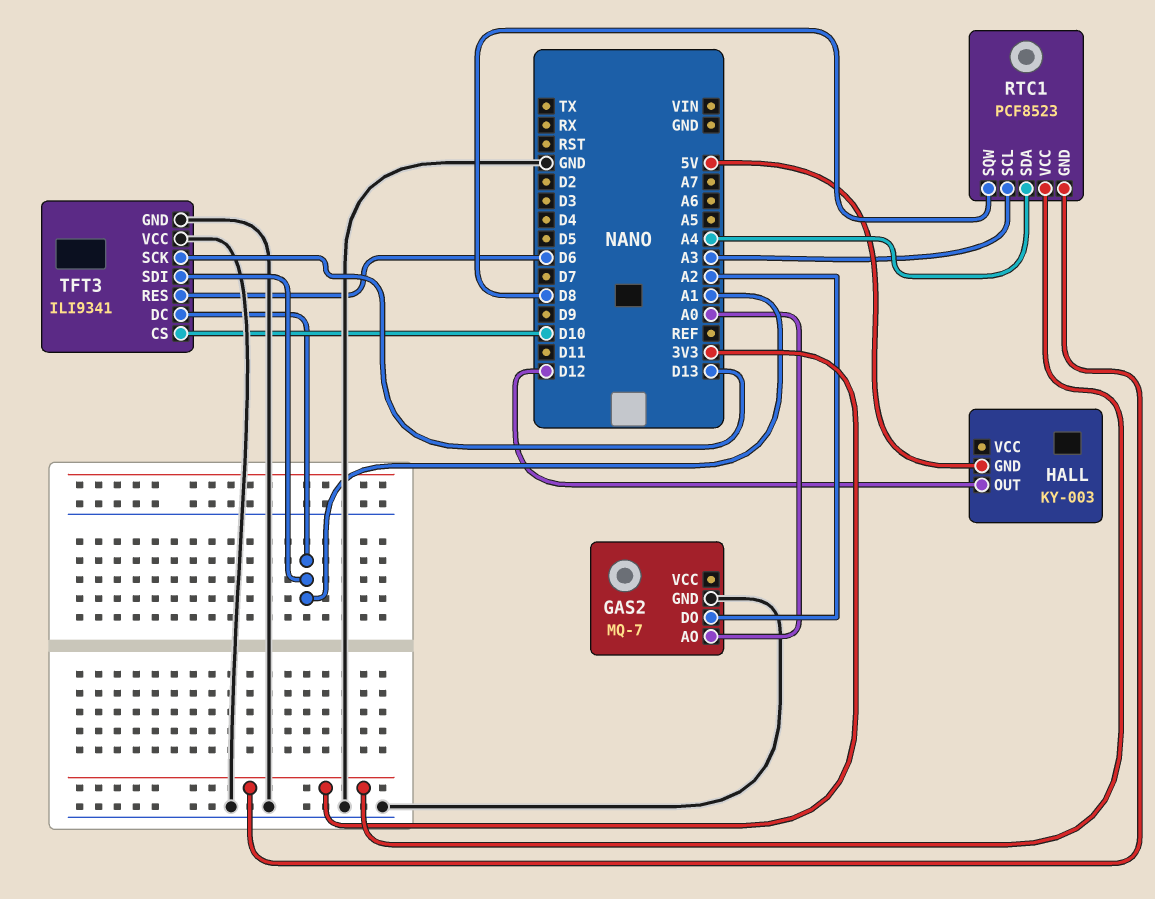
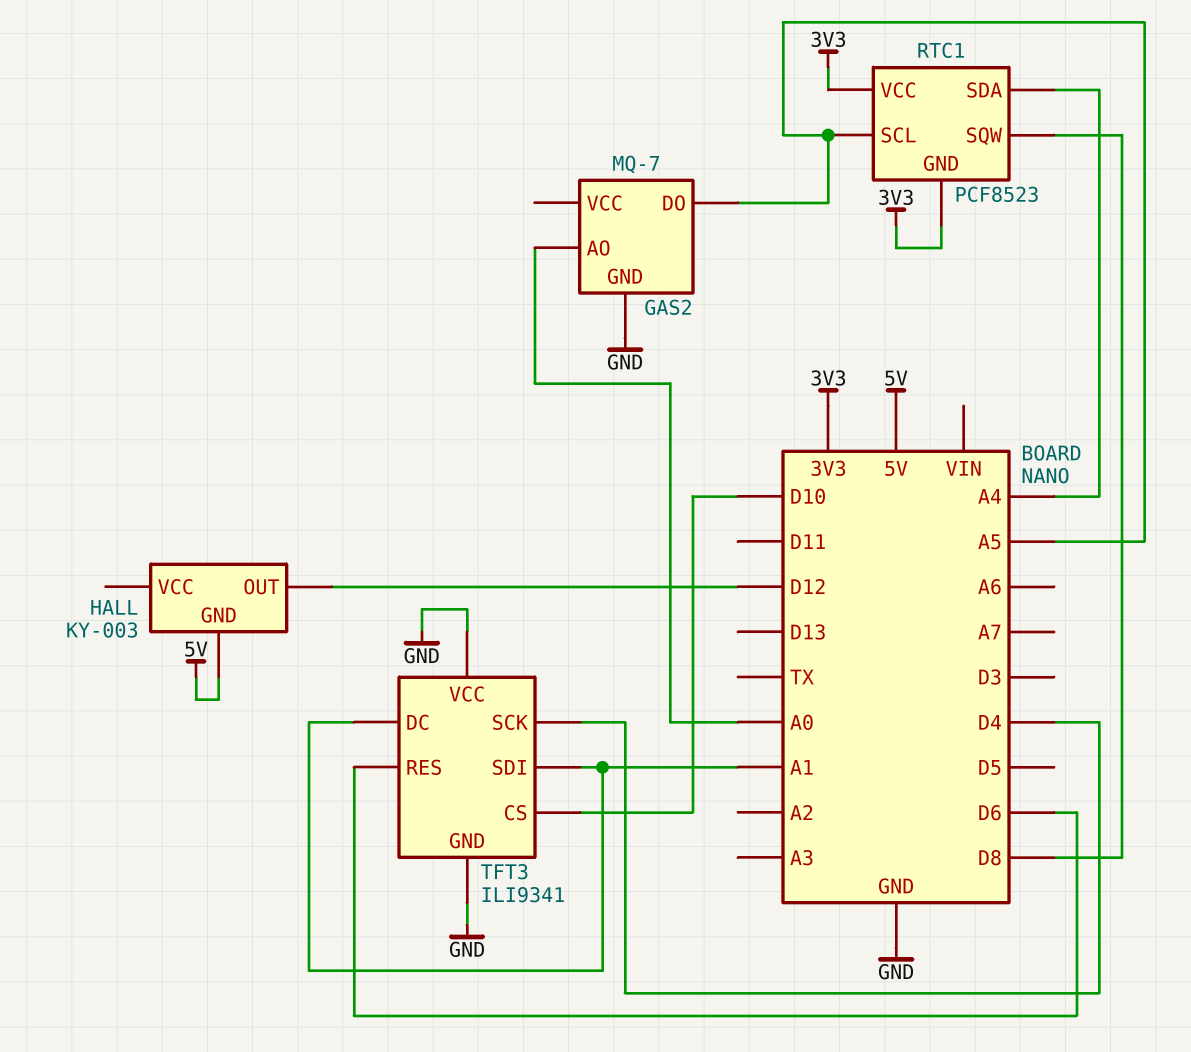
GAS2 pin DO: A2 -> A5
RTC1 pin SCL: A3 -> A5
TFT3 pin SCK: D13 -> D4

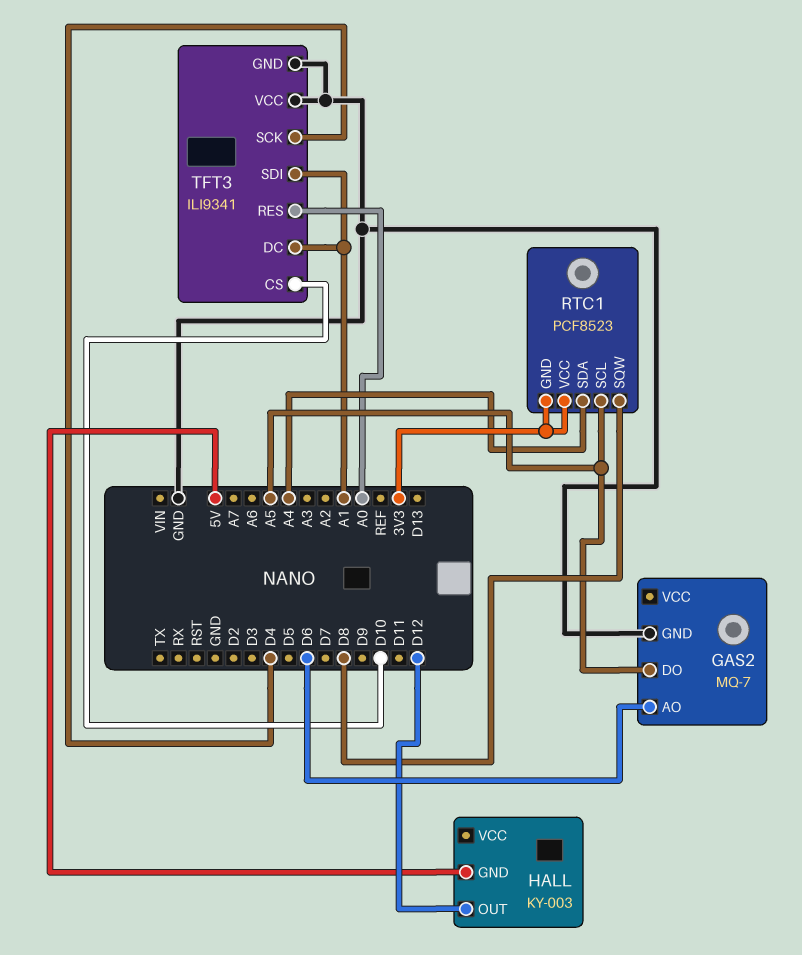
GAS2 pin AO: A0 -> D6
TFT3 pin RES: D6 -> A0

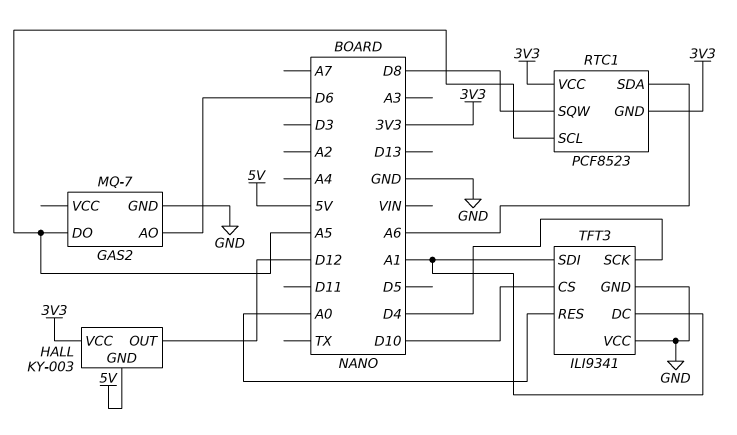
HALL pin VCC: none -> 3V3
RTC1 pin SDA: A4 -> A6

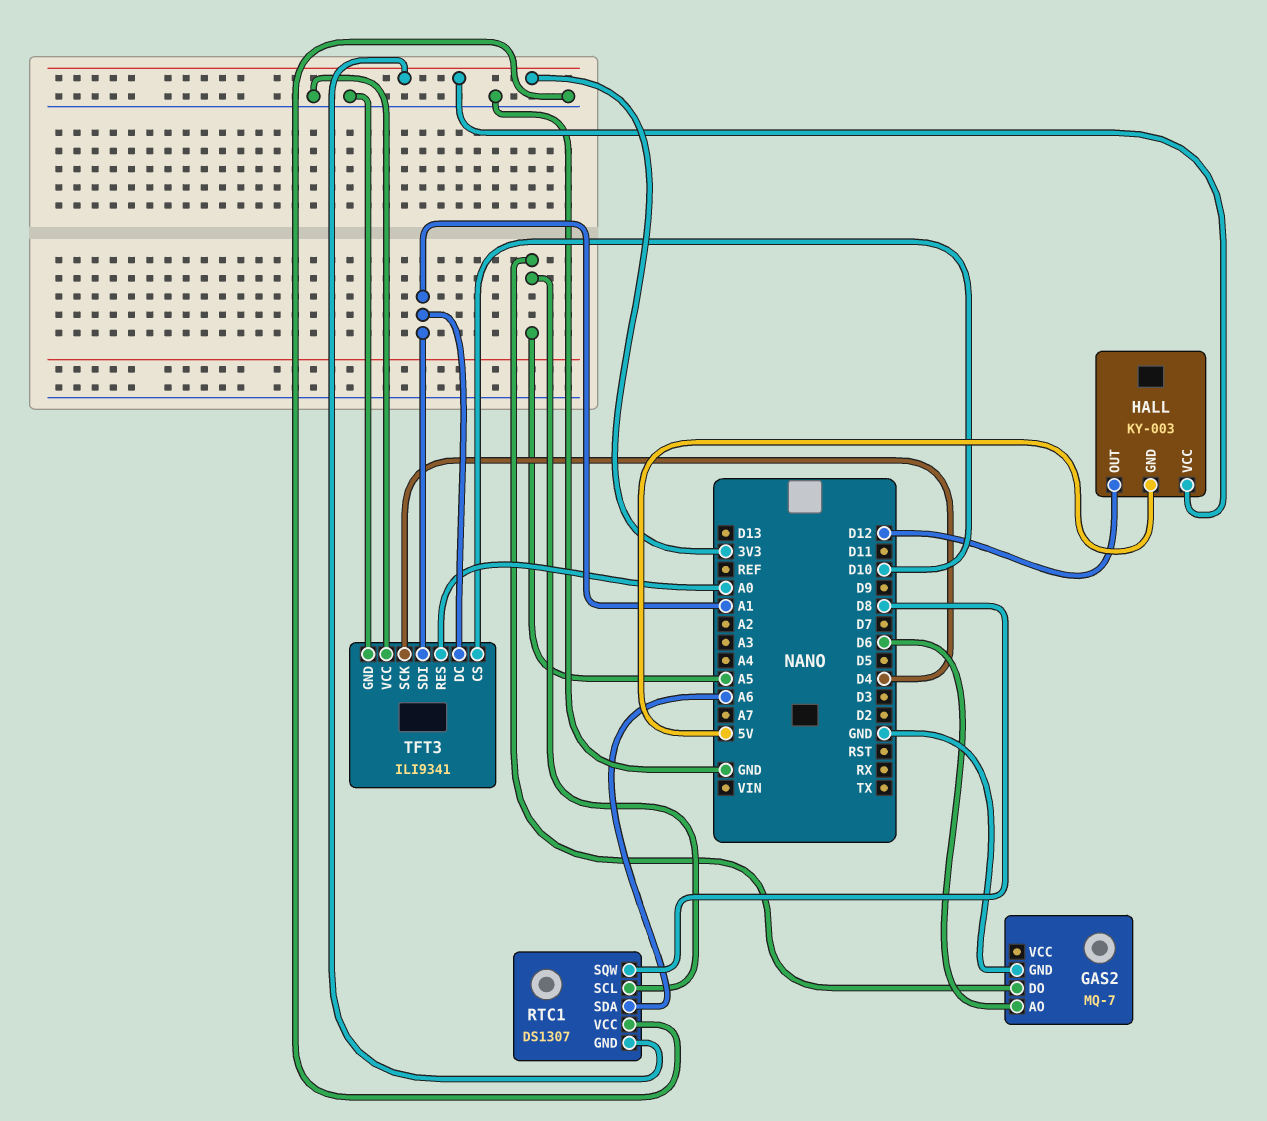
RTC1: PCF8523 -> DS1307
RTC1 pin VCC: 3V3 -> GND

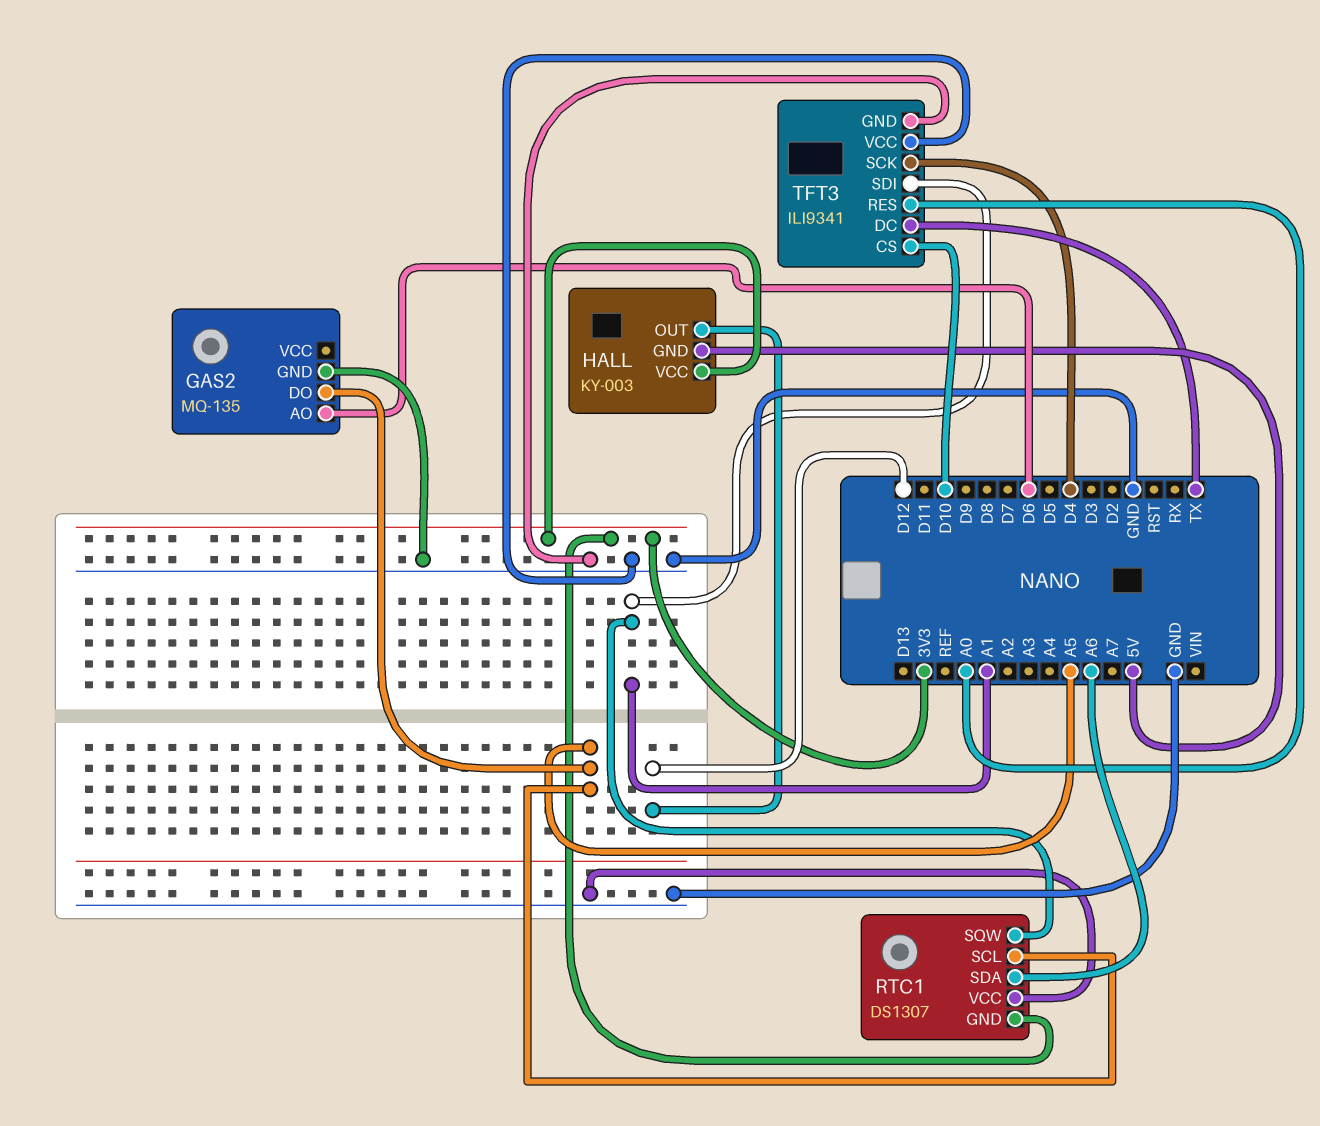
GAS2: MQ-7 -> MQ-135
RTC1 pin SQW: D8 -> A1
TFT3 pin DC: A1 -> TX

